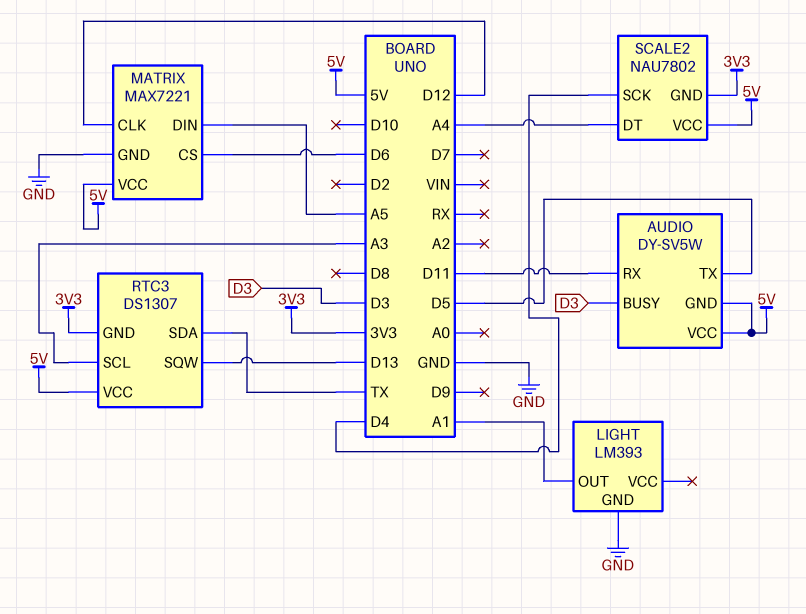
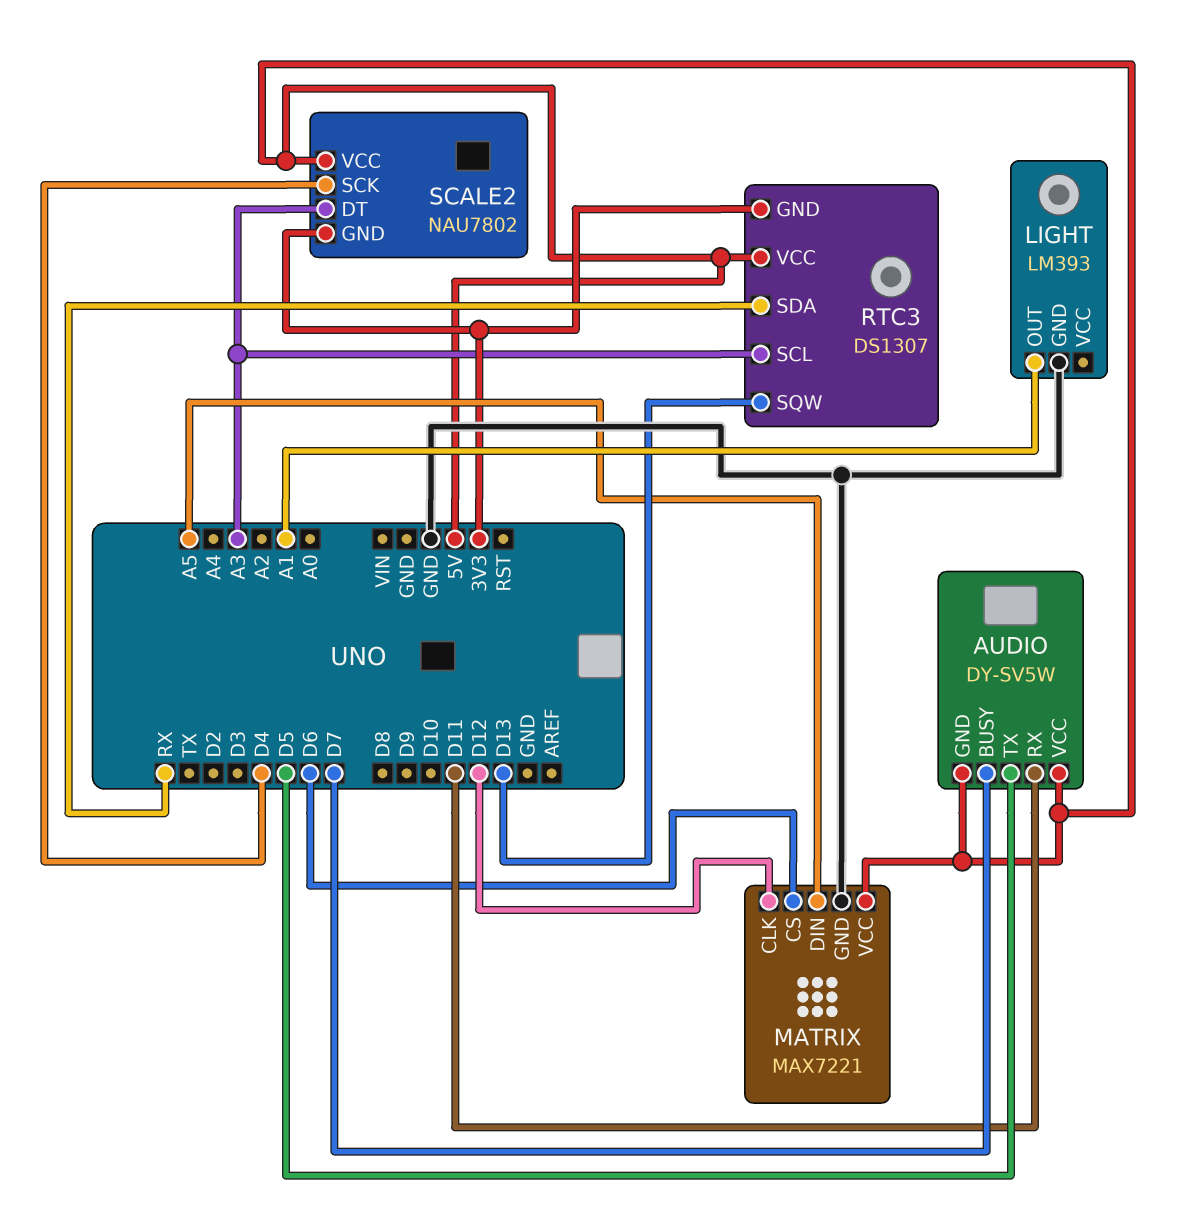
AUDIO pin BUSY: D3 -> D7
RTC3 pin SDA: TX -> RX
SCALE2 pin DT: A4 -> A3

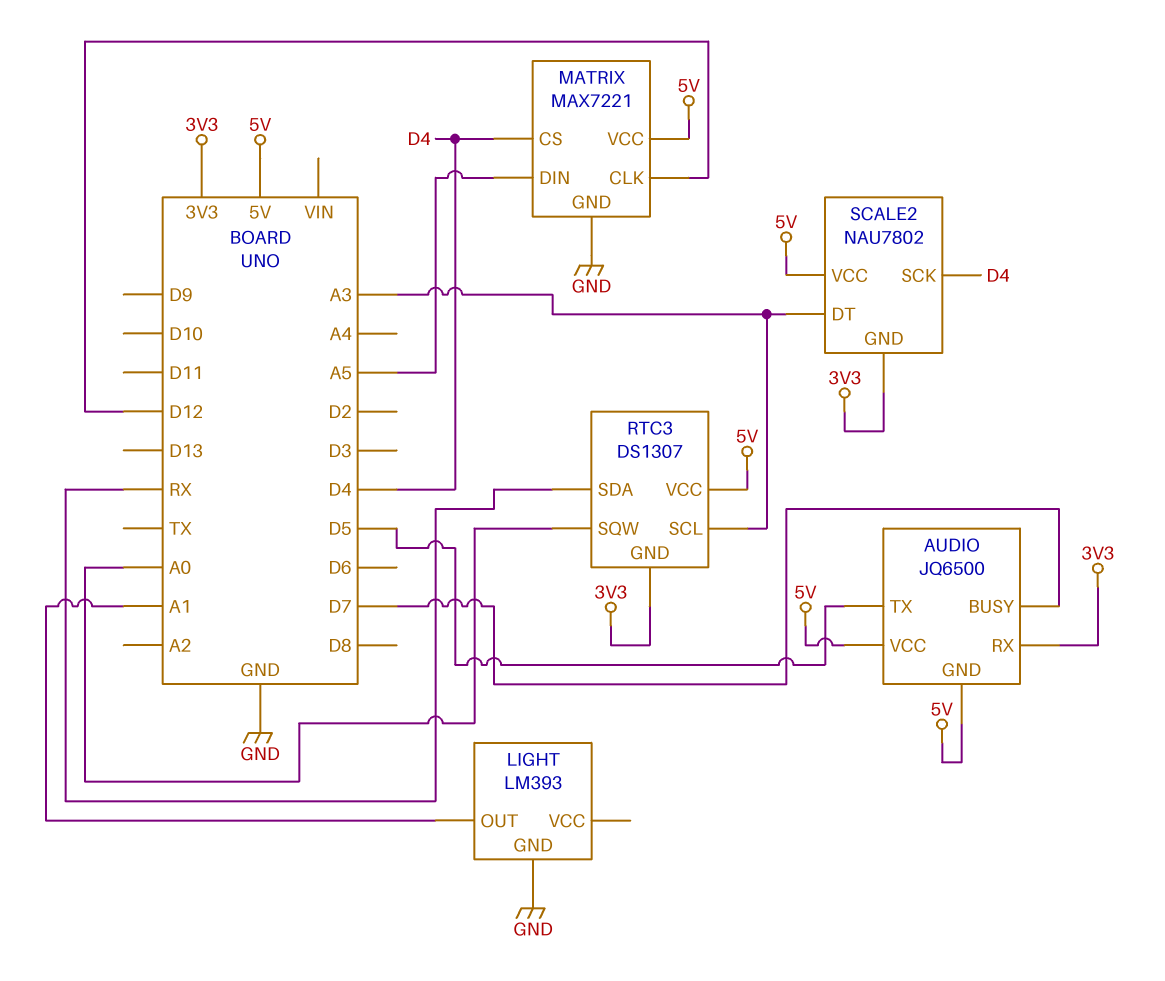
AUDIO: DY-SV5W -> JQ6500
AUDIO pin RX: D11 -> 3V3
MATRIX pin CS: D6 -> D4
RTC3 pin SQW: D13 -> A0

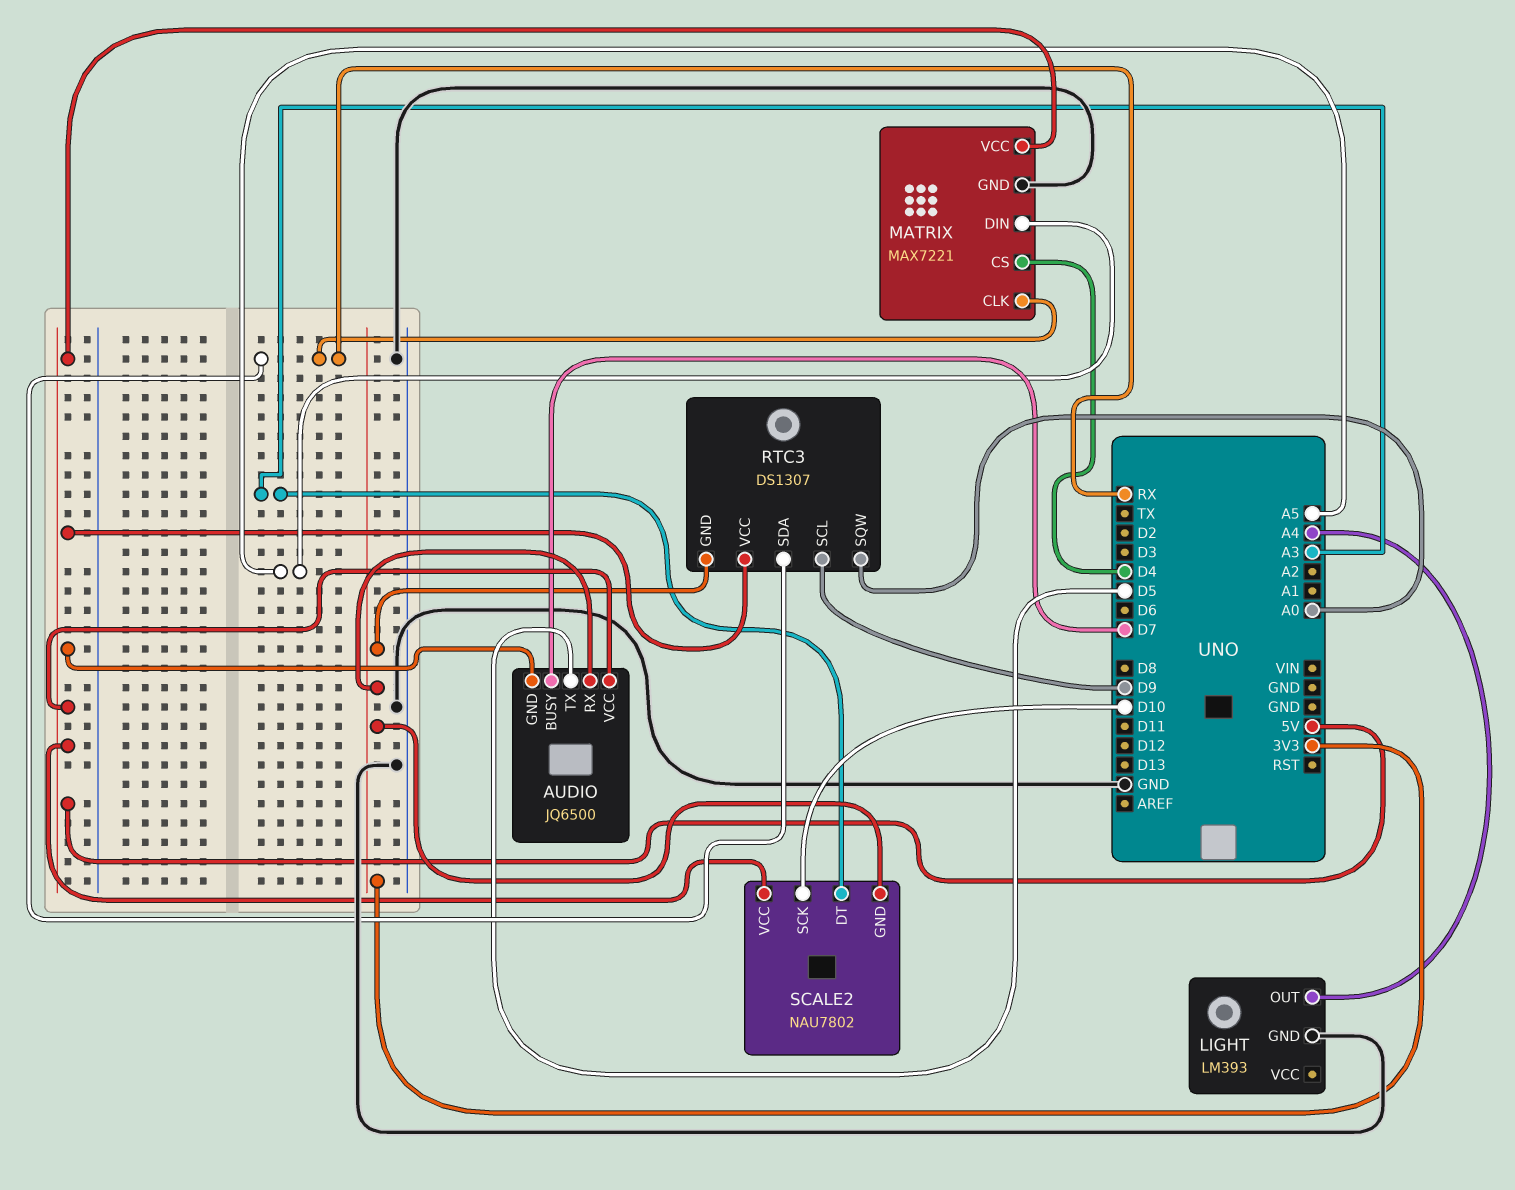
LIGHT pin OUT: A1 -> A4
MATRIX pin CLK: D12 -> RX
RTC3 pin SCL: A3 -> D9
SCALE2 pin SCK: D4 -> D10

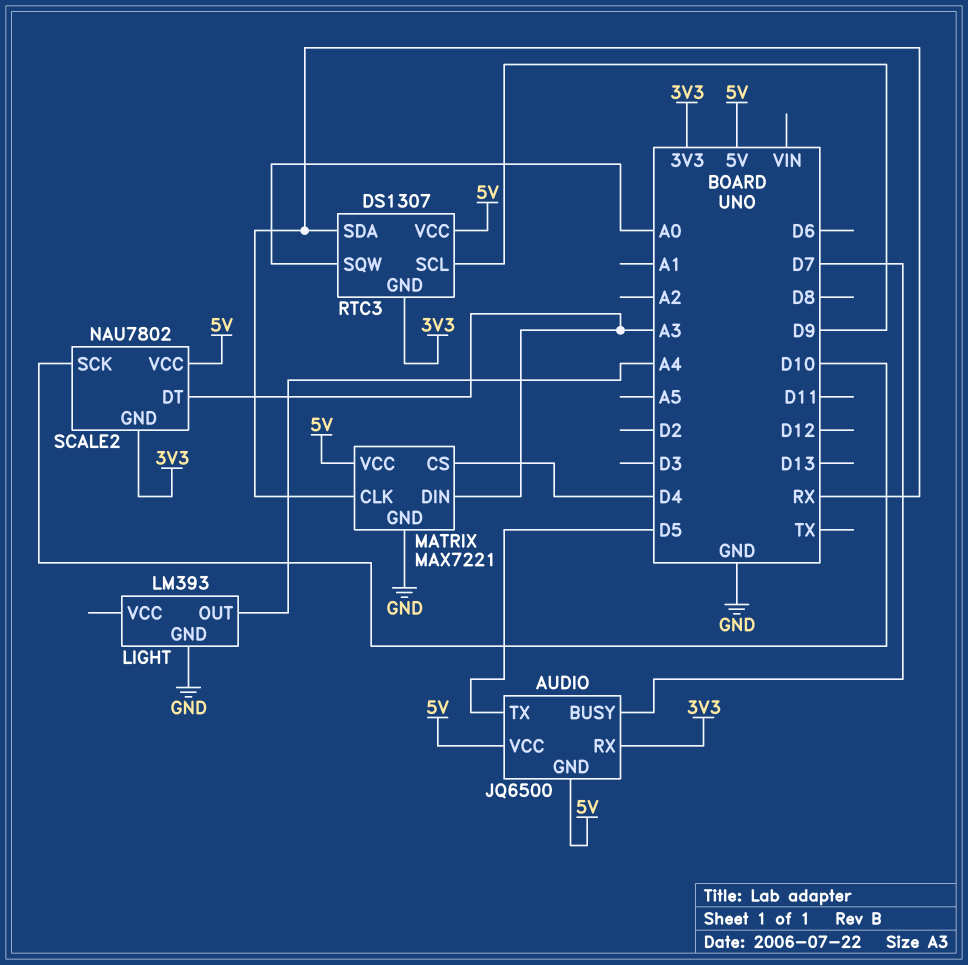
MATRIX pin DIN: A5 -> A3

